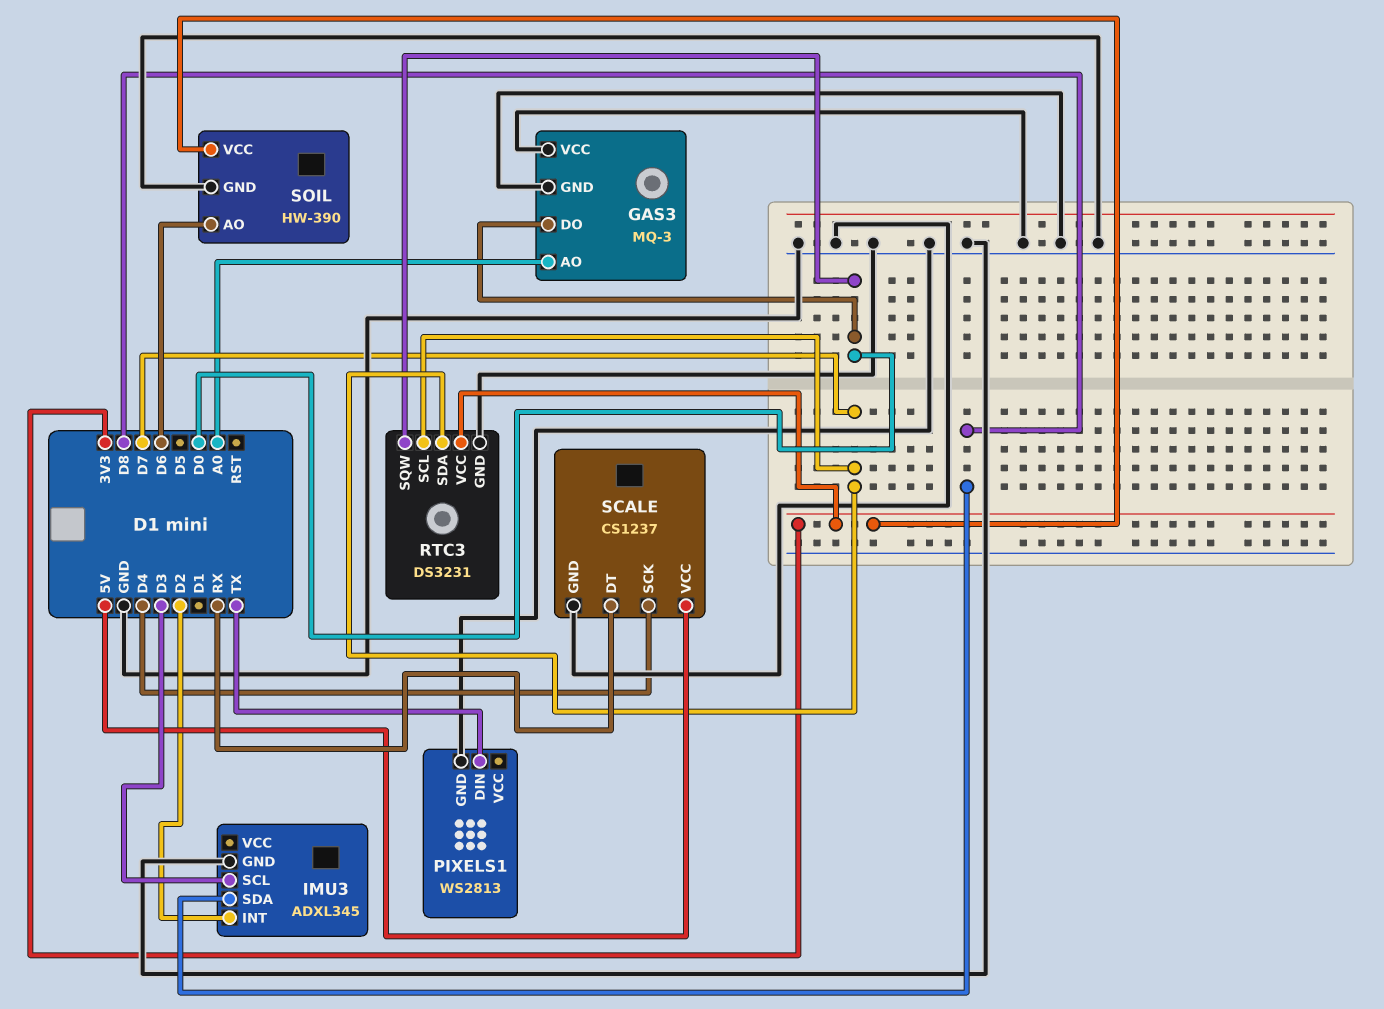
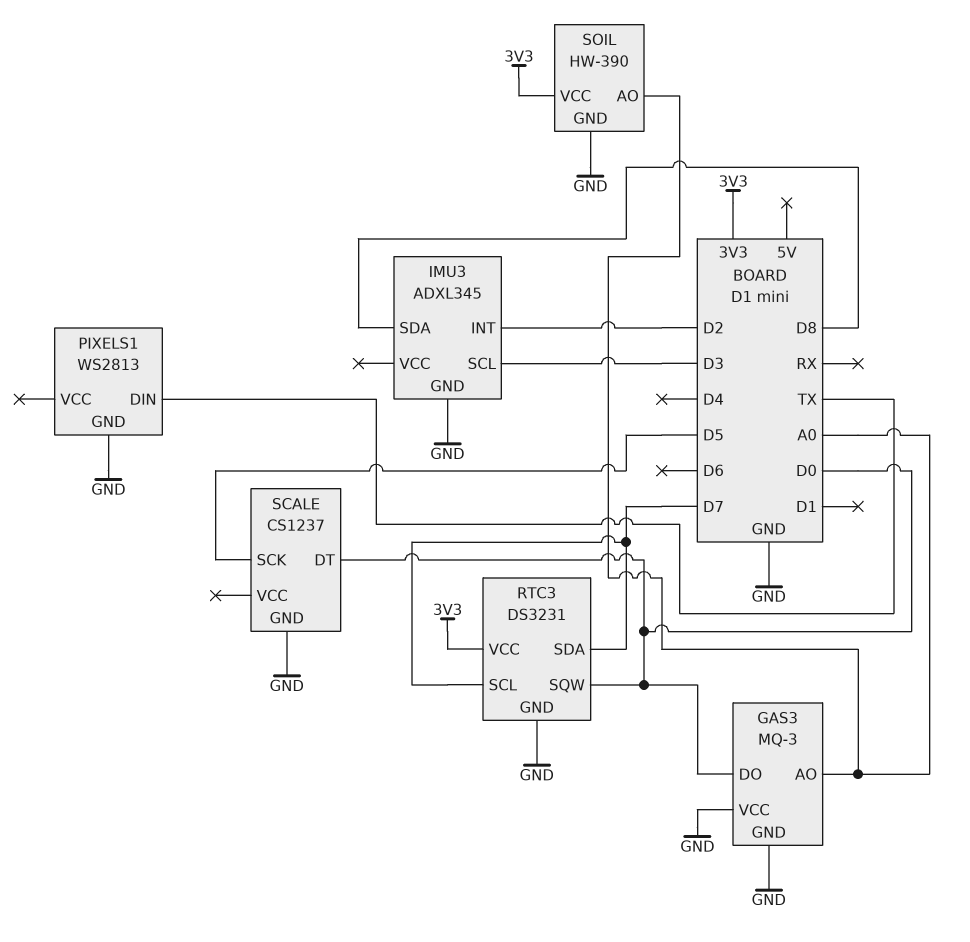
SCALE pin DT: RX -> D0
SCALE pin SCK: D4 -> D5
SCALE pin VCC: 5V -> none
SOIL pin AO: D6 -> A0

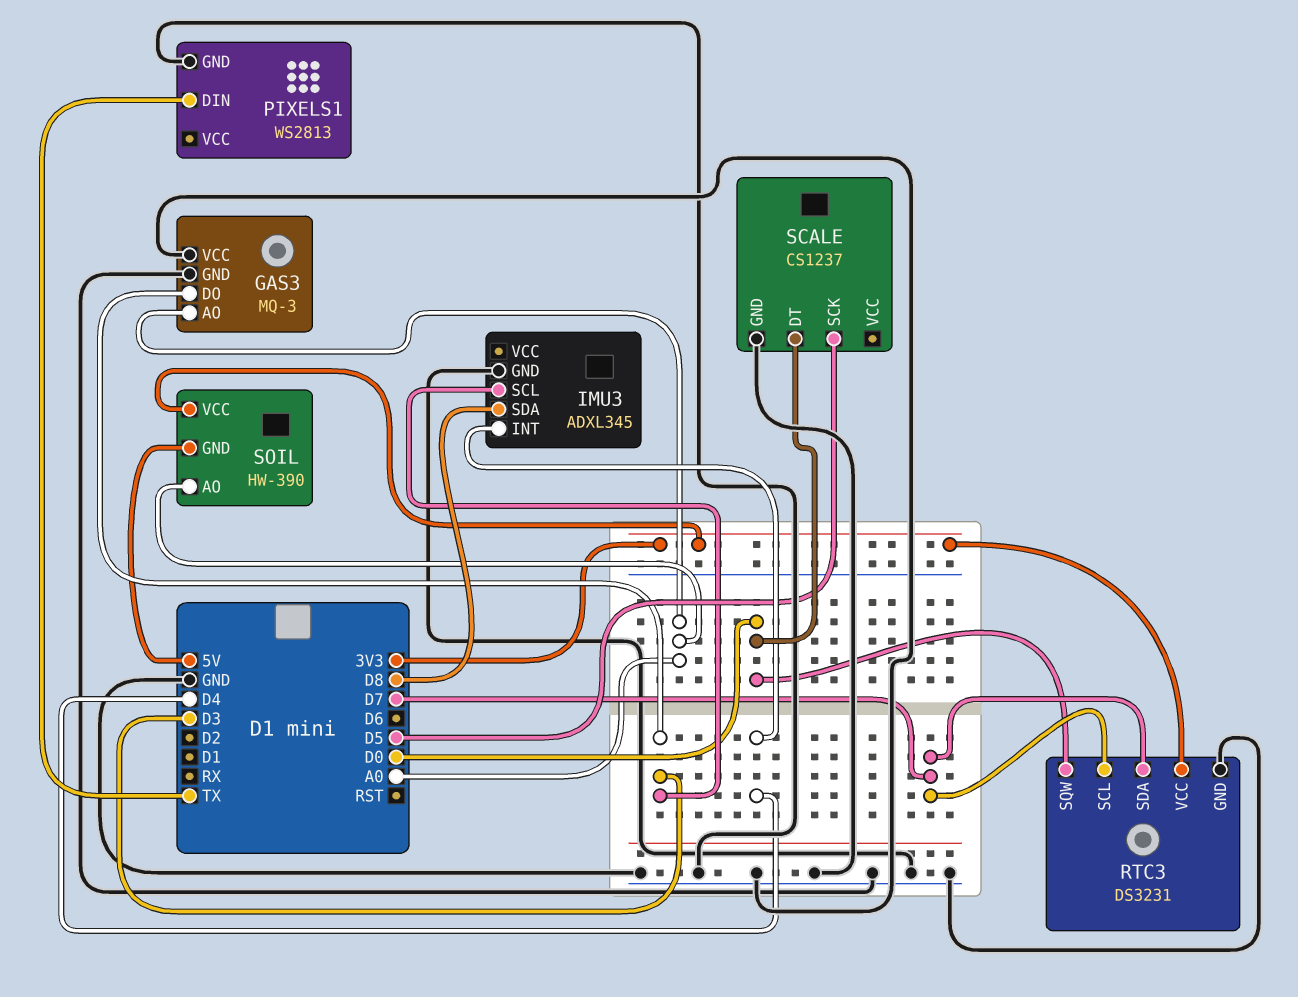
GAS3 pin DO: D0 -> D3
IMU3 pin INT: D2 -> D4
SOIL pin GND: GND -> 5V

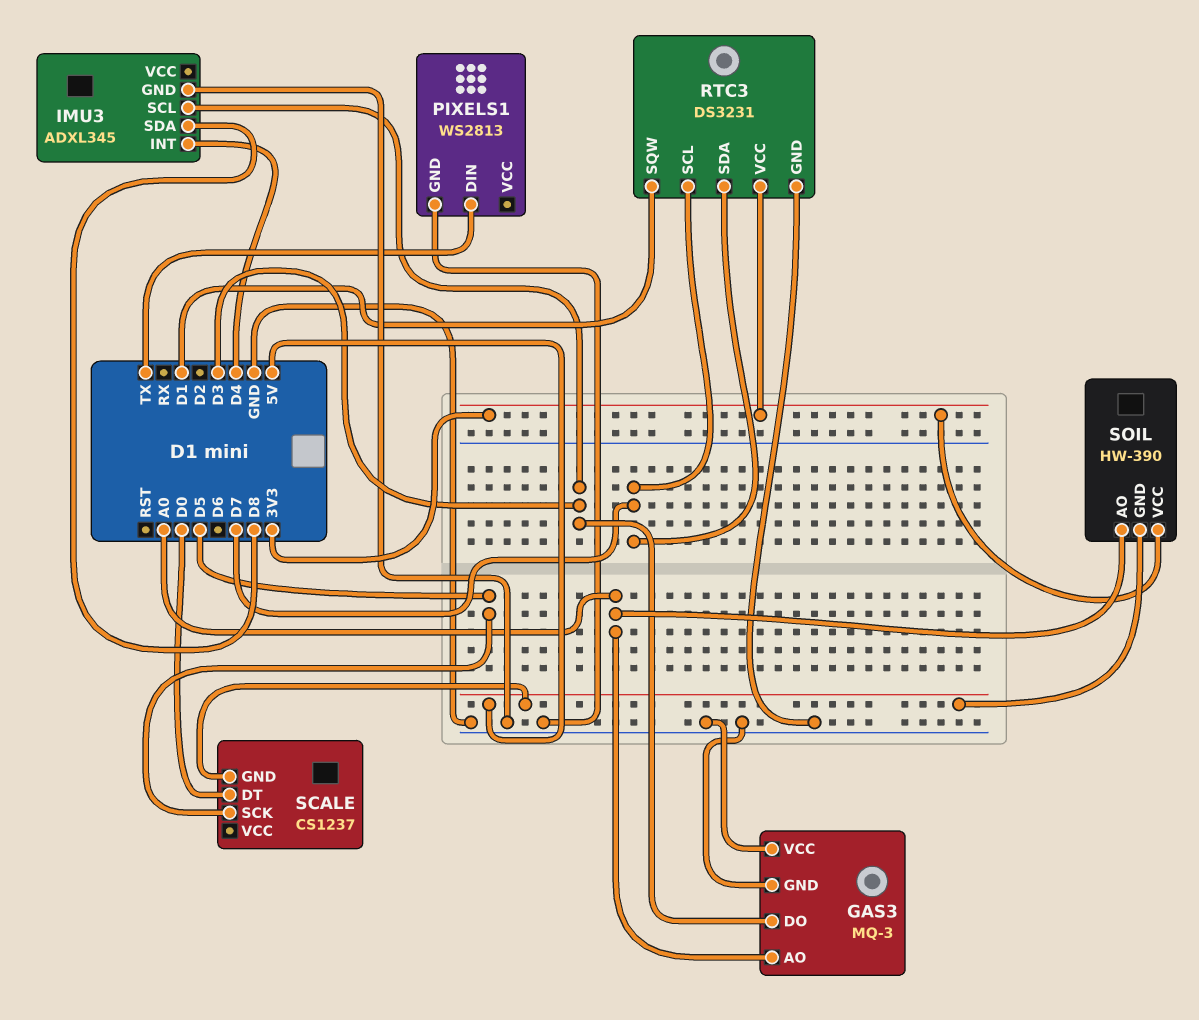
RTC3 pin SQW: D0 -> D1
SCALE pin GND: GND -> 5V

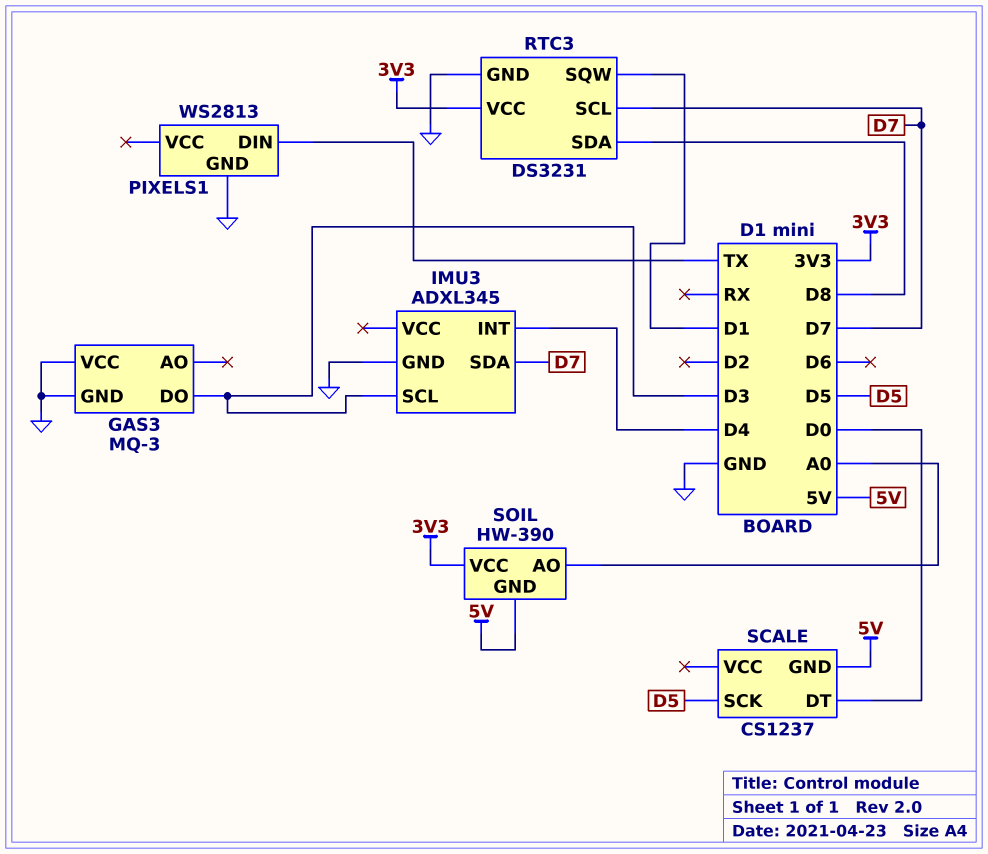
GAS3 pin AO: A0 -> none
IMU3 pin SDA: D8 -> D7
RTC3 pin SDA: D7 -> D8

